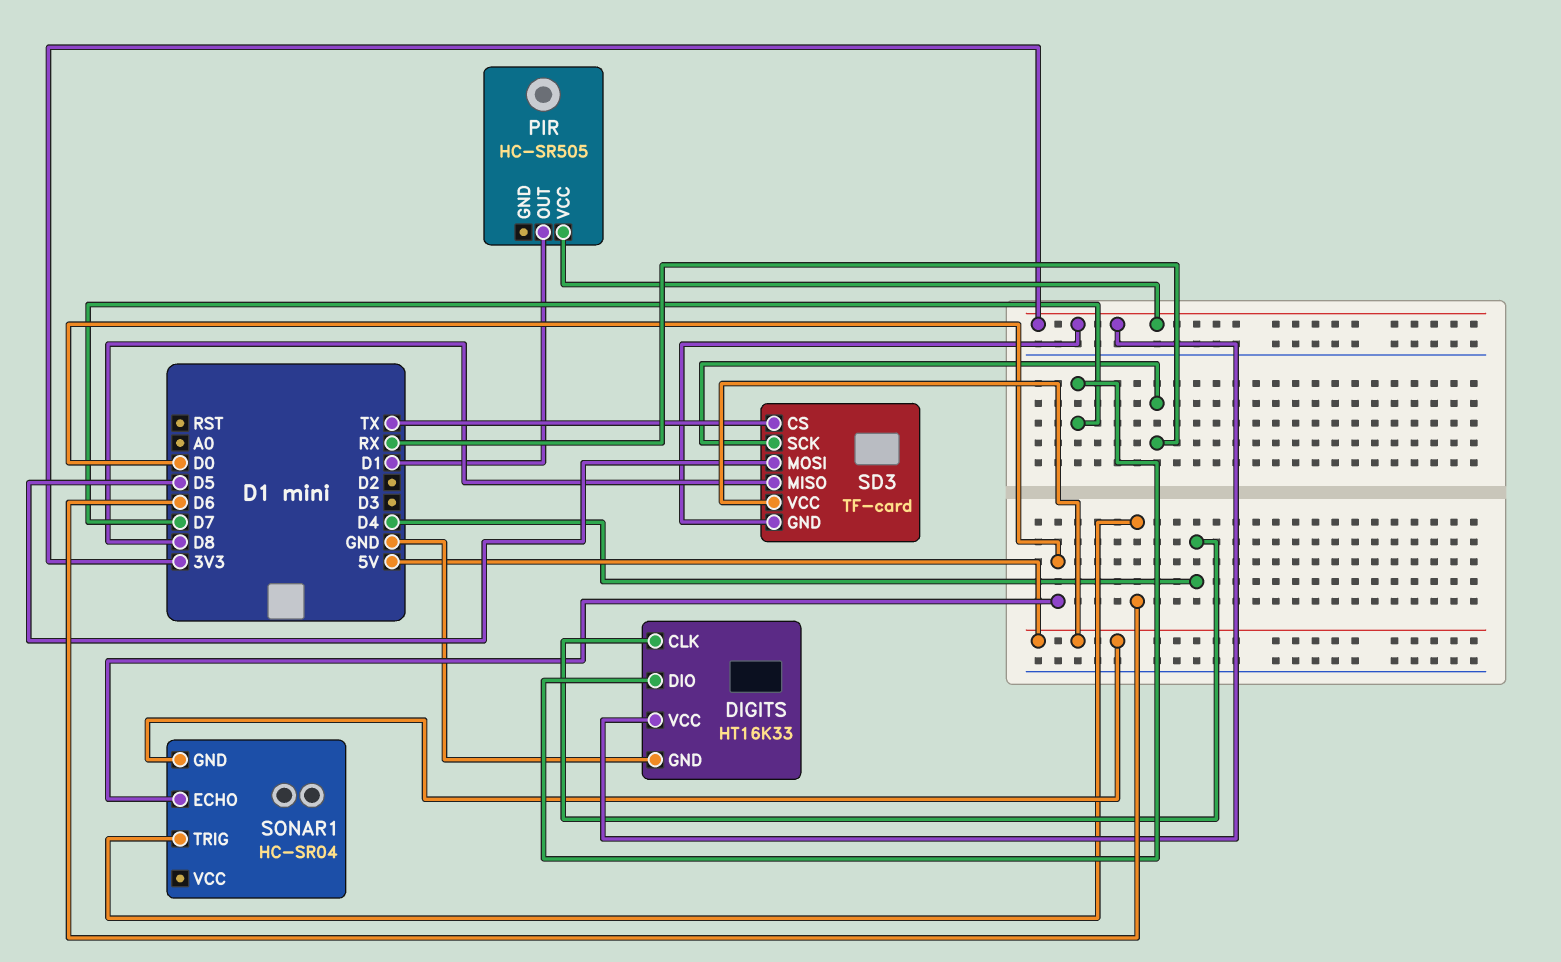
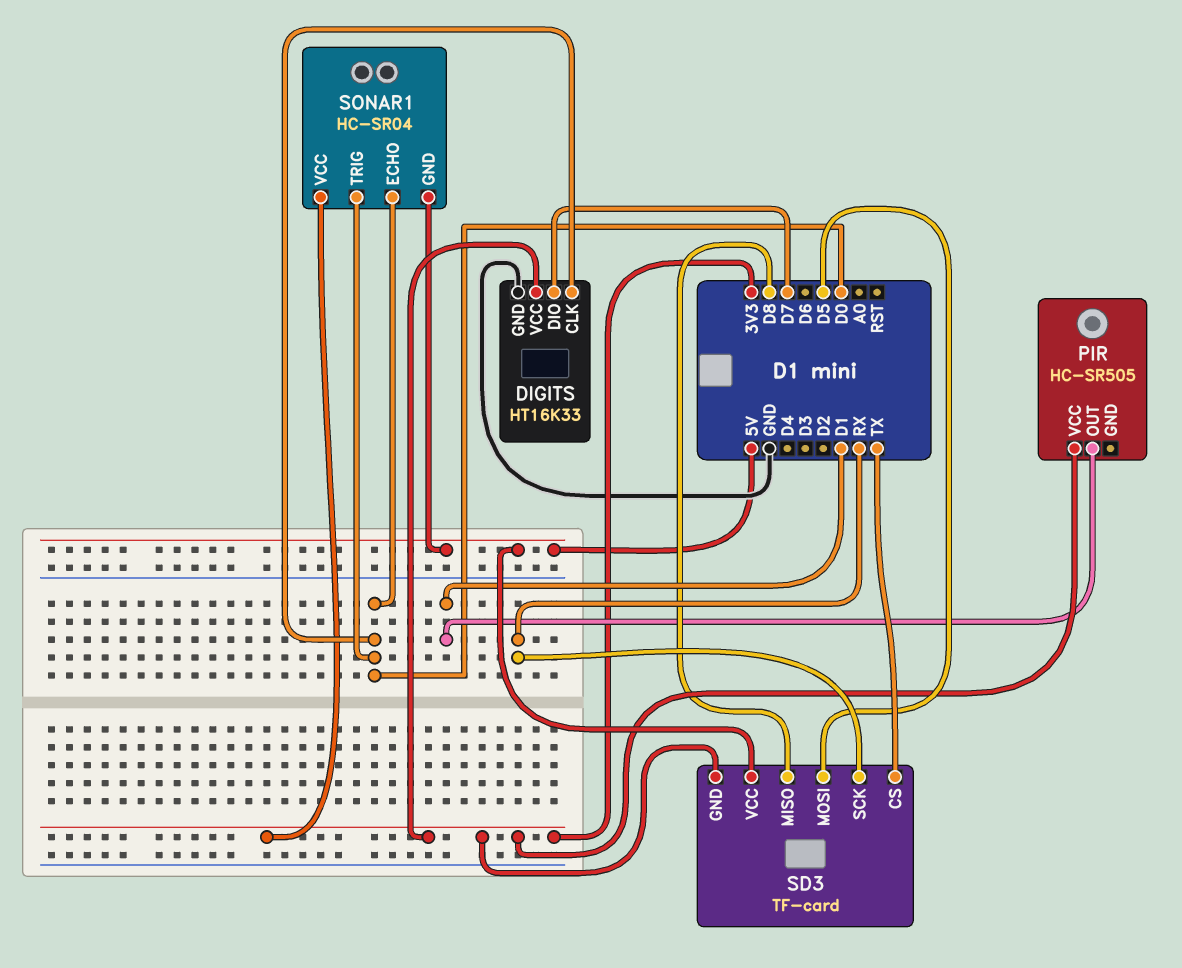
DIGITS pin CLK: D4 -> D0
SONAR1 pin TRIG: D6 -> D0
SONAR1 pin VCC: none -> 3V3

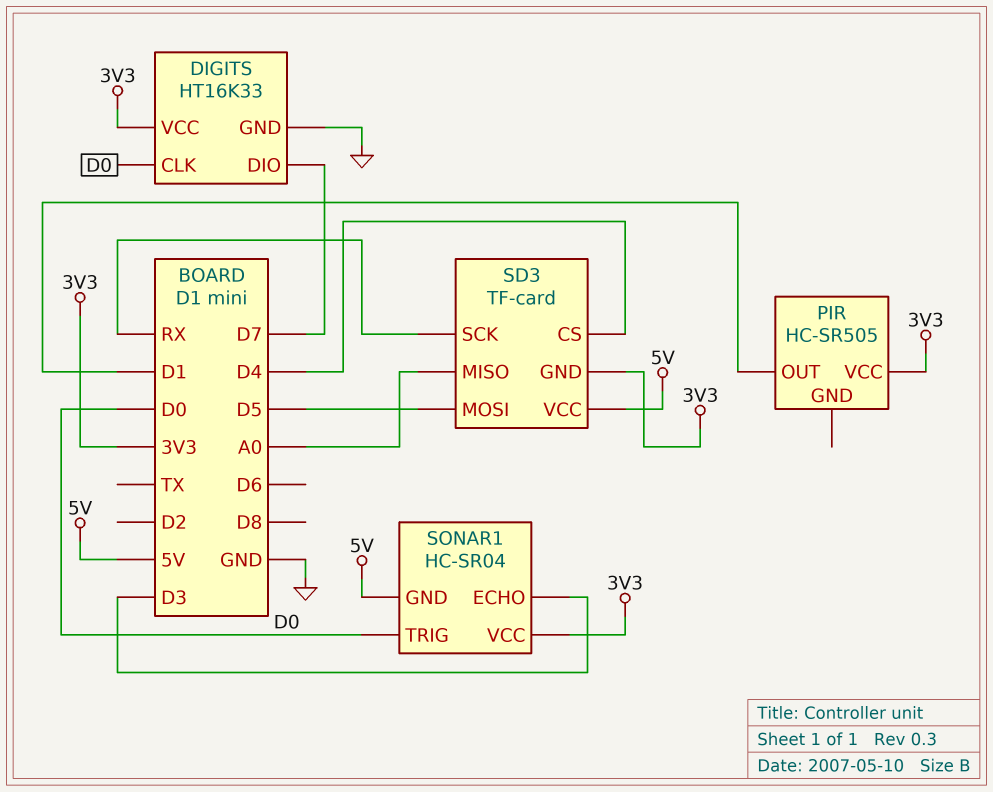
SD3 pin CS: TX -> D4
SD3 pin MISO: D8 -> A0
SONAR1 pin ECHO: D0 -> D3

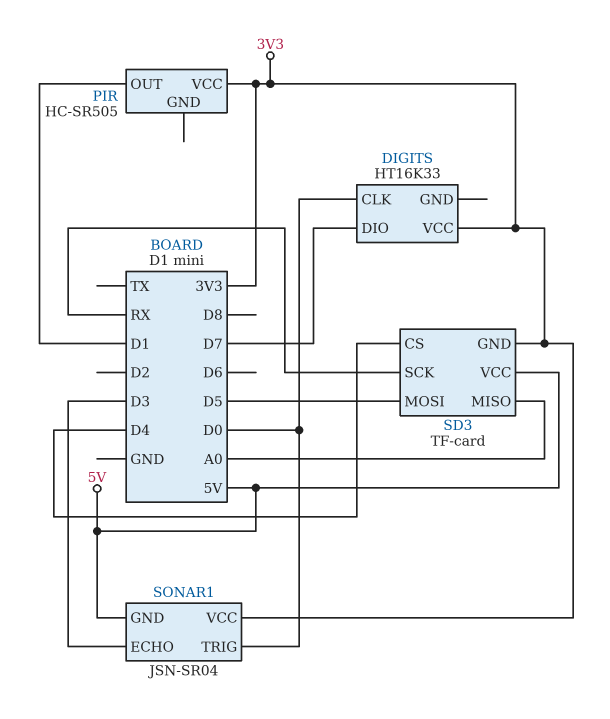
DIGITS pin GND: GND -> none
SONAR1: HC-SR04 -> JSN-SR04

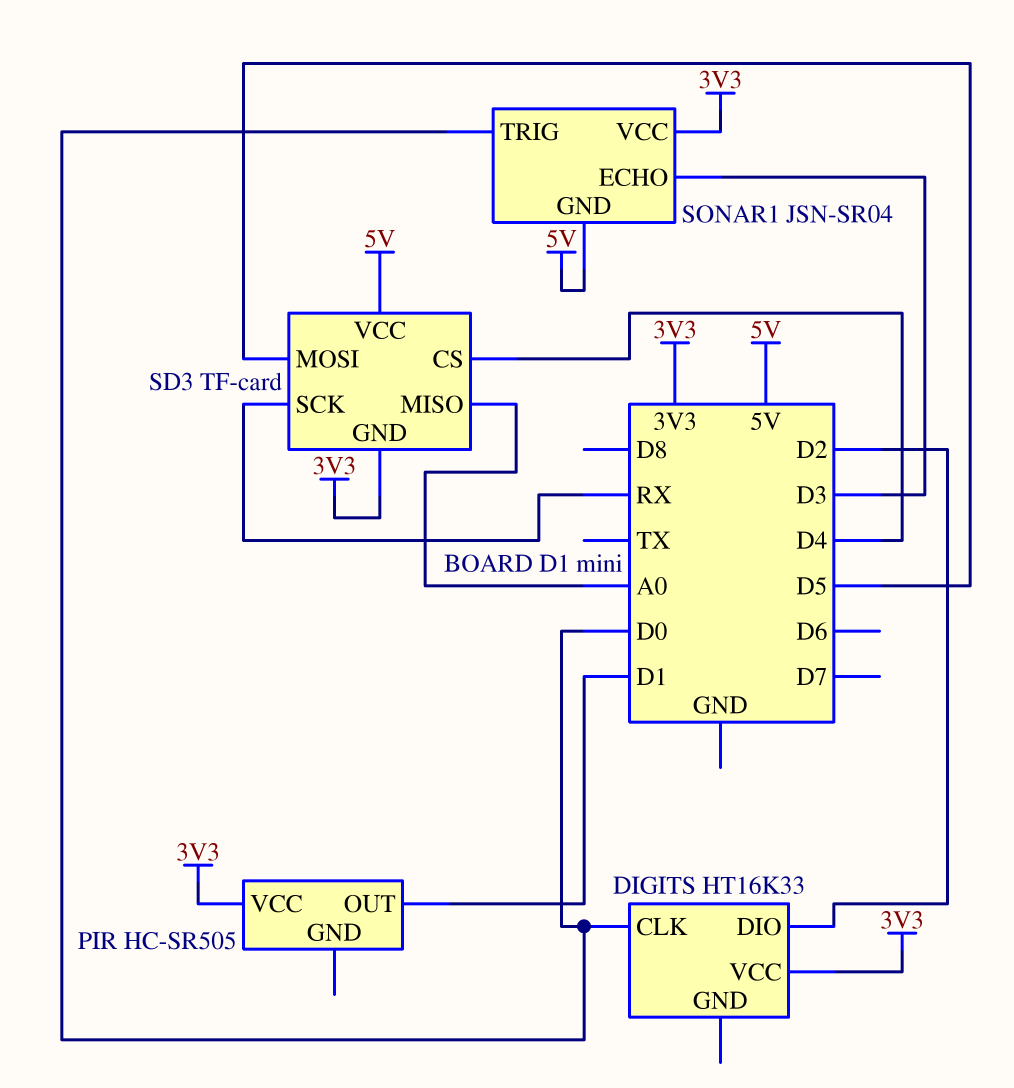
DIGITS pin DIO: D7 -> D2

